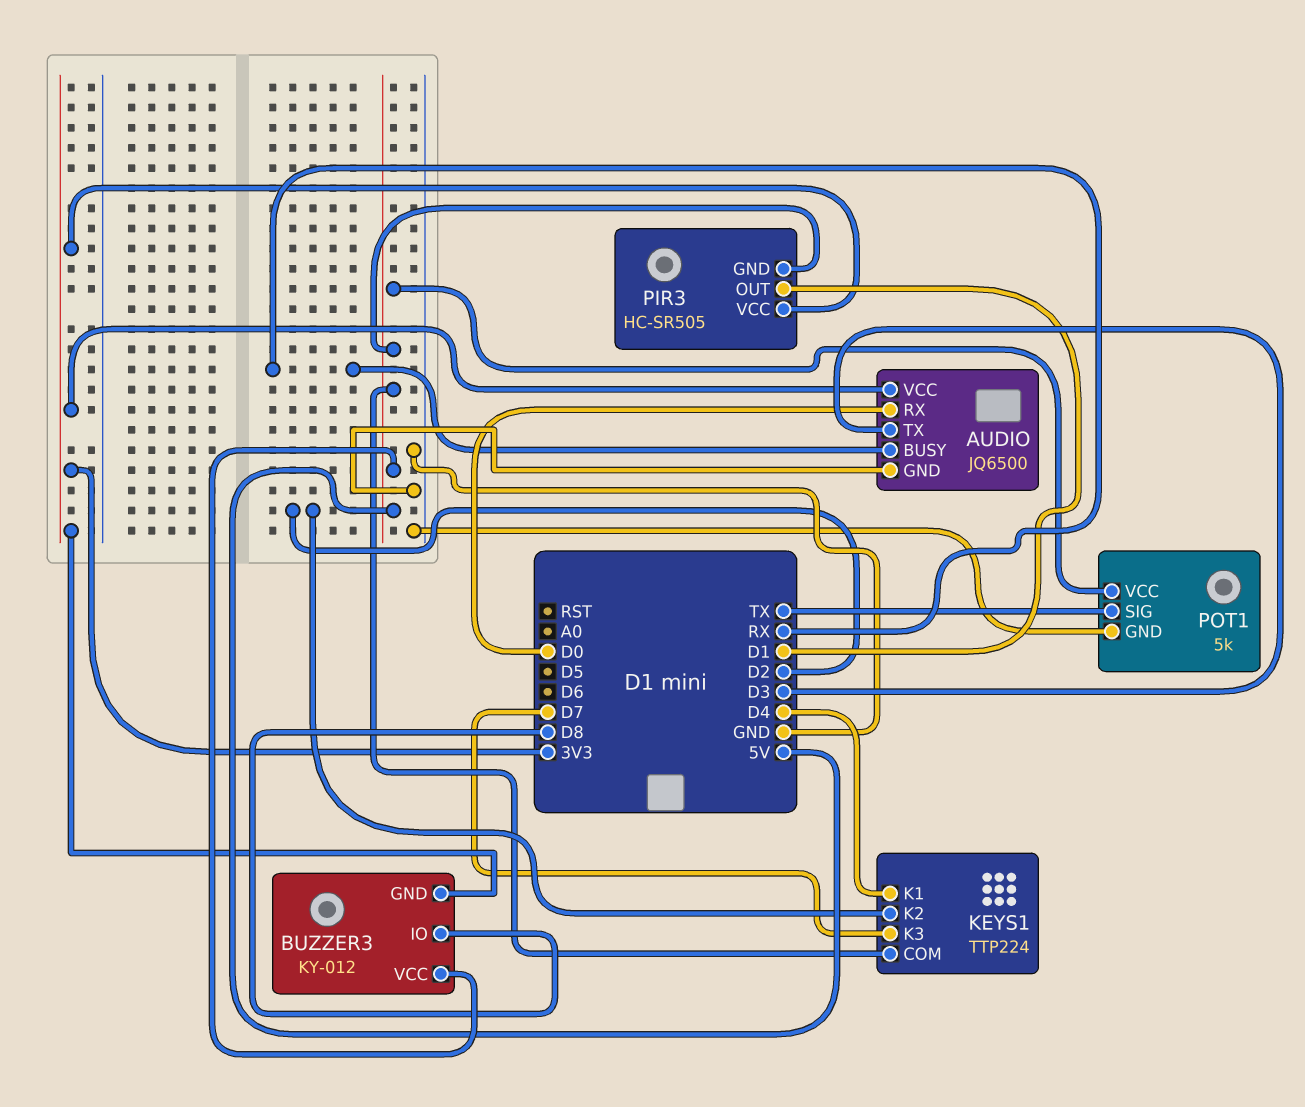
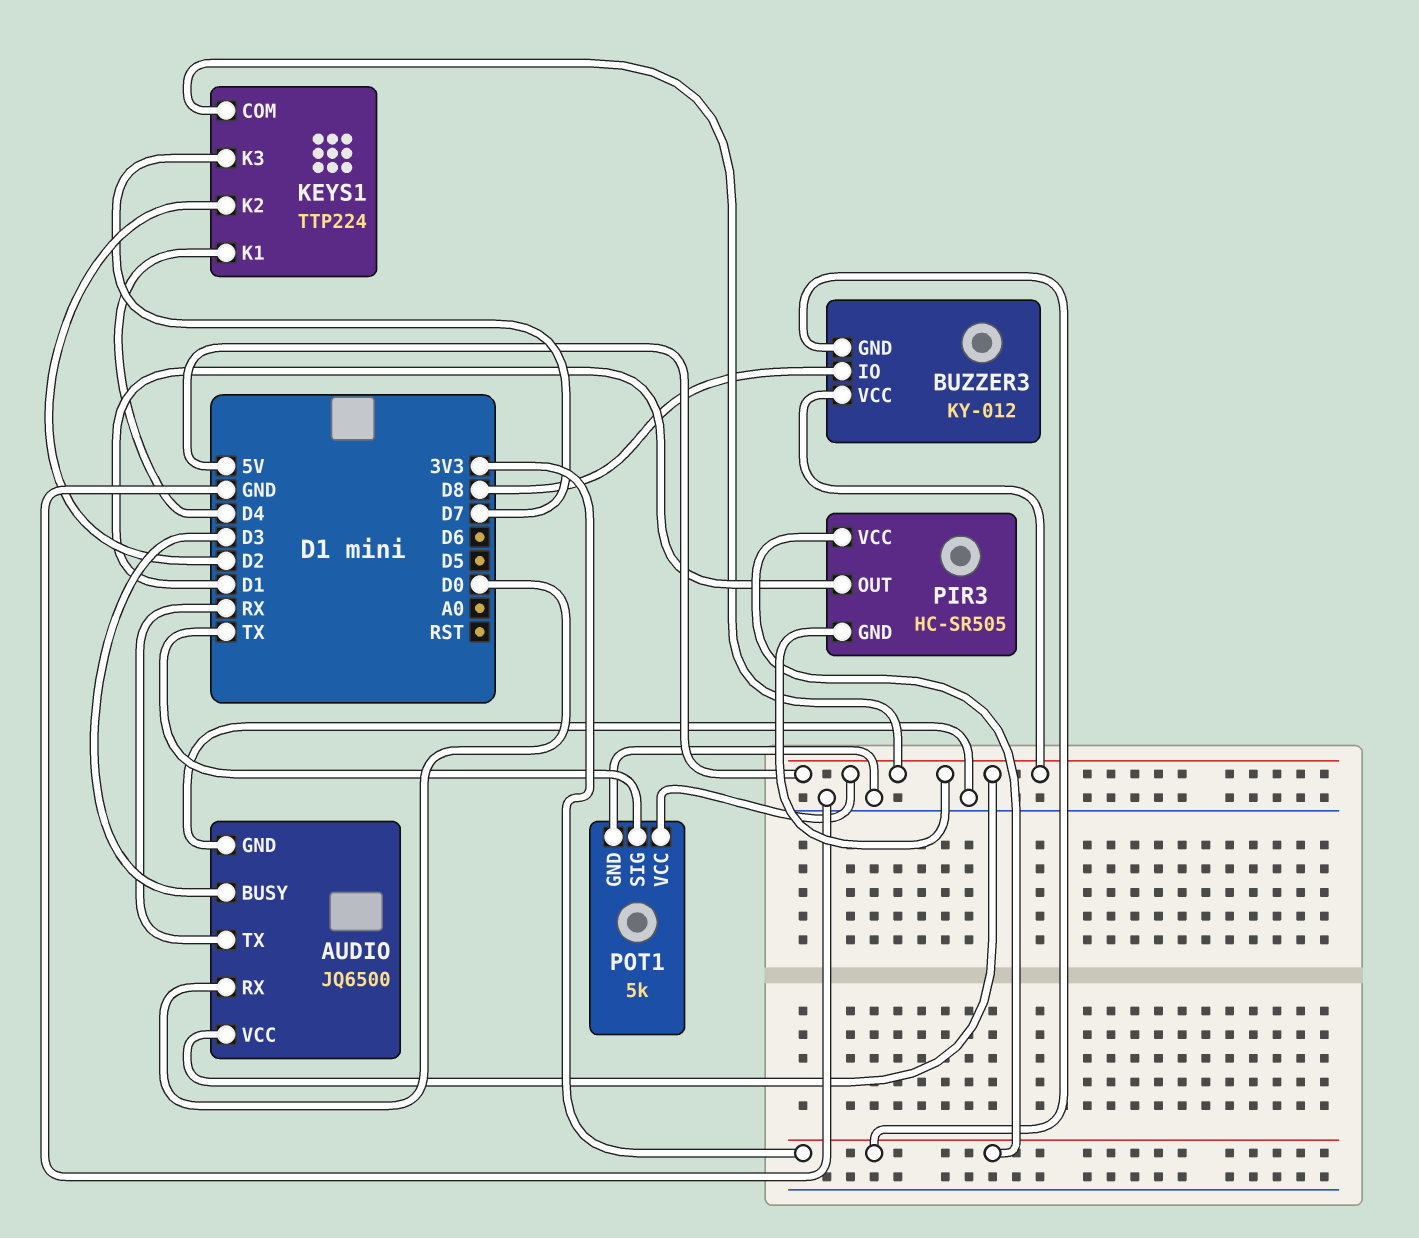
AUDIO pin BUSY: RX -> D3
AUDIO pin TX: D3 -> RX
AUDIO pin VCC: 3V3 -> 5V

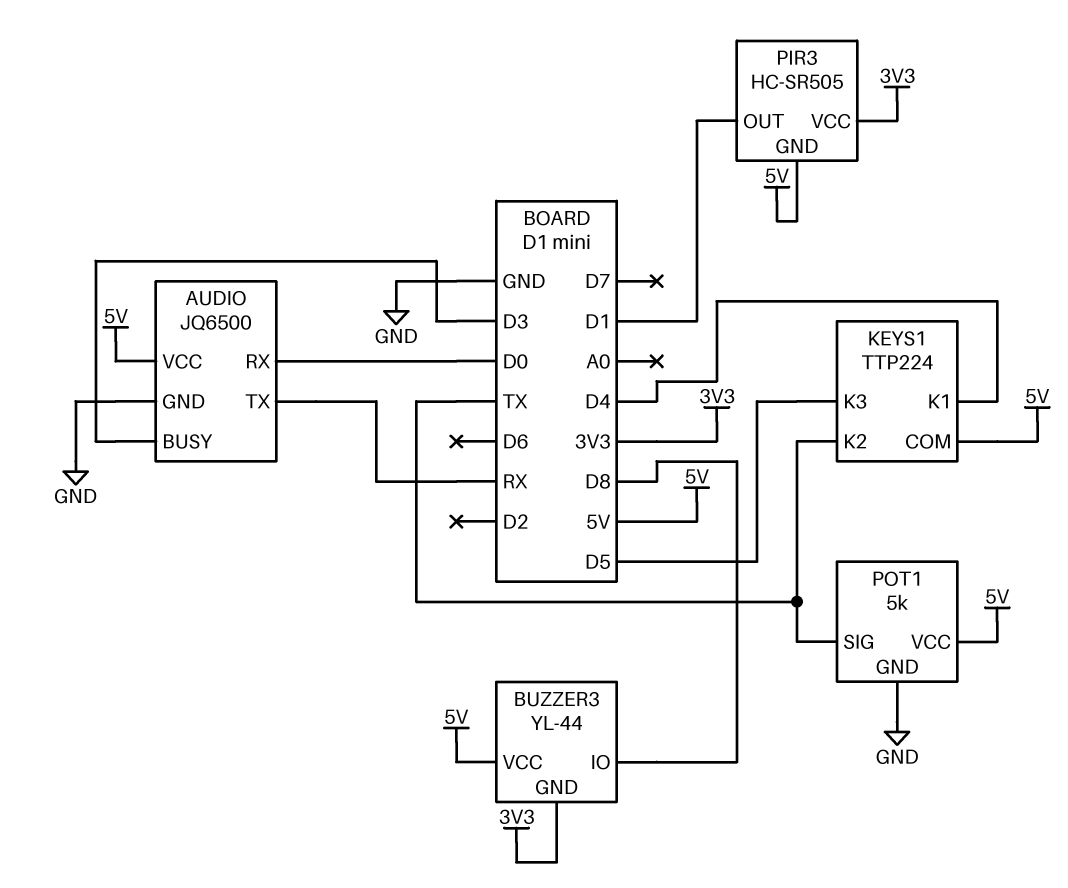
BUZZER3: KY-012 -> YL-44
KEYS1 pin K2: D2 -> TX
KEYS1 pin K3: D7 -> D5

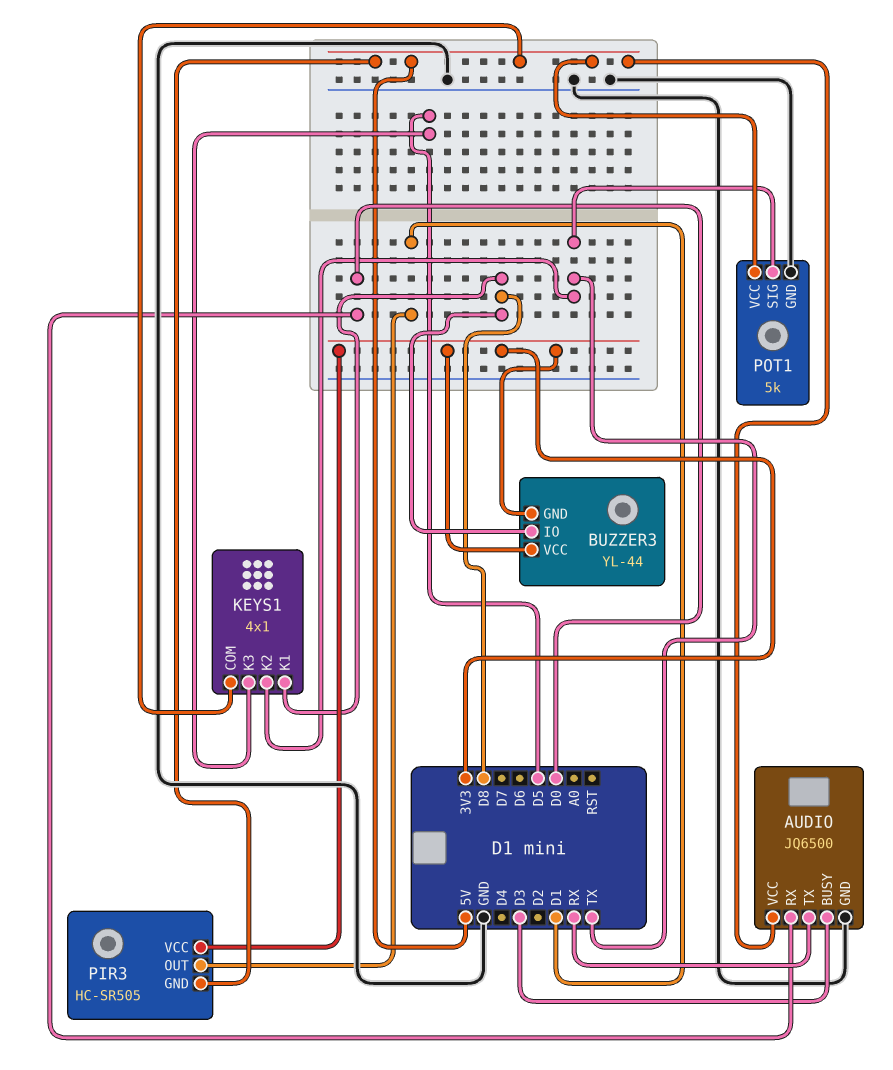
BUZZER3 pin VCC: 5V -> 3V3
KEYS1: TTP224 -> 4x1
KEYS1 pin K1: D4 -> D8

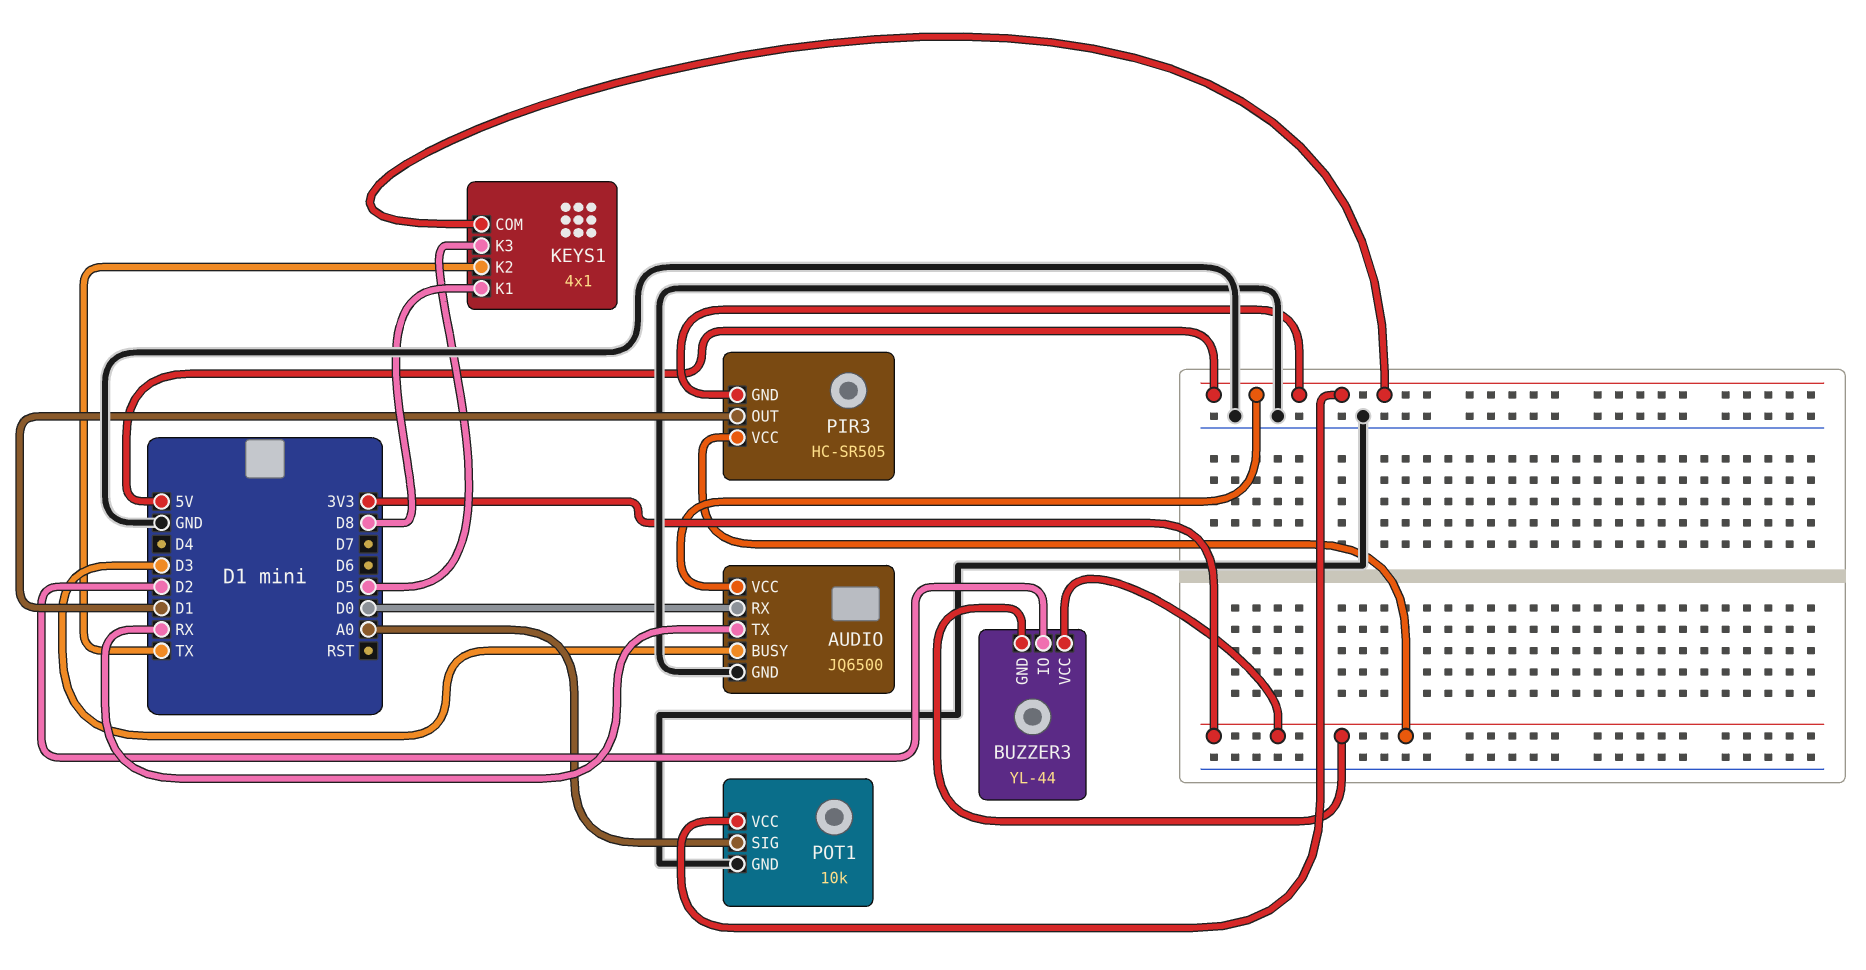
BUZZER3 pin IO: D8 -> D2
POT1: 5k -> 10k
POT1 pin SIG: TX -> A0

